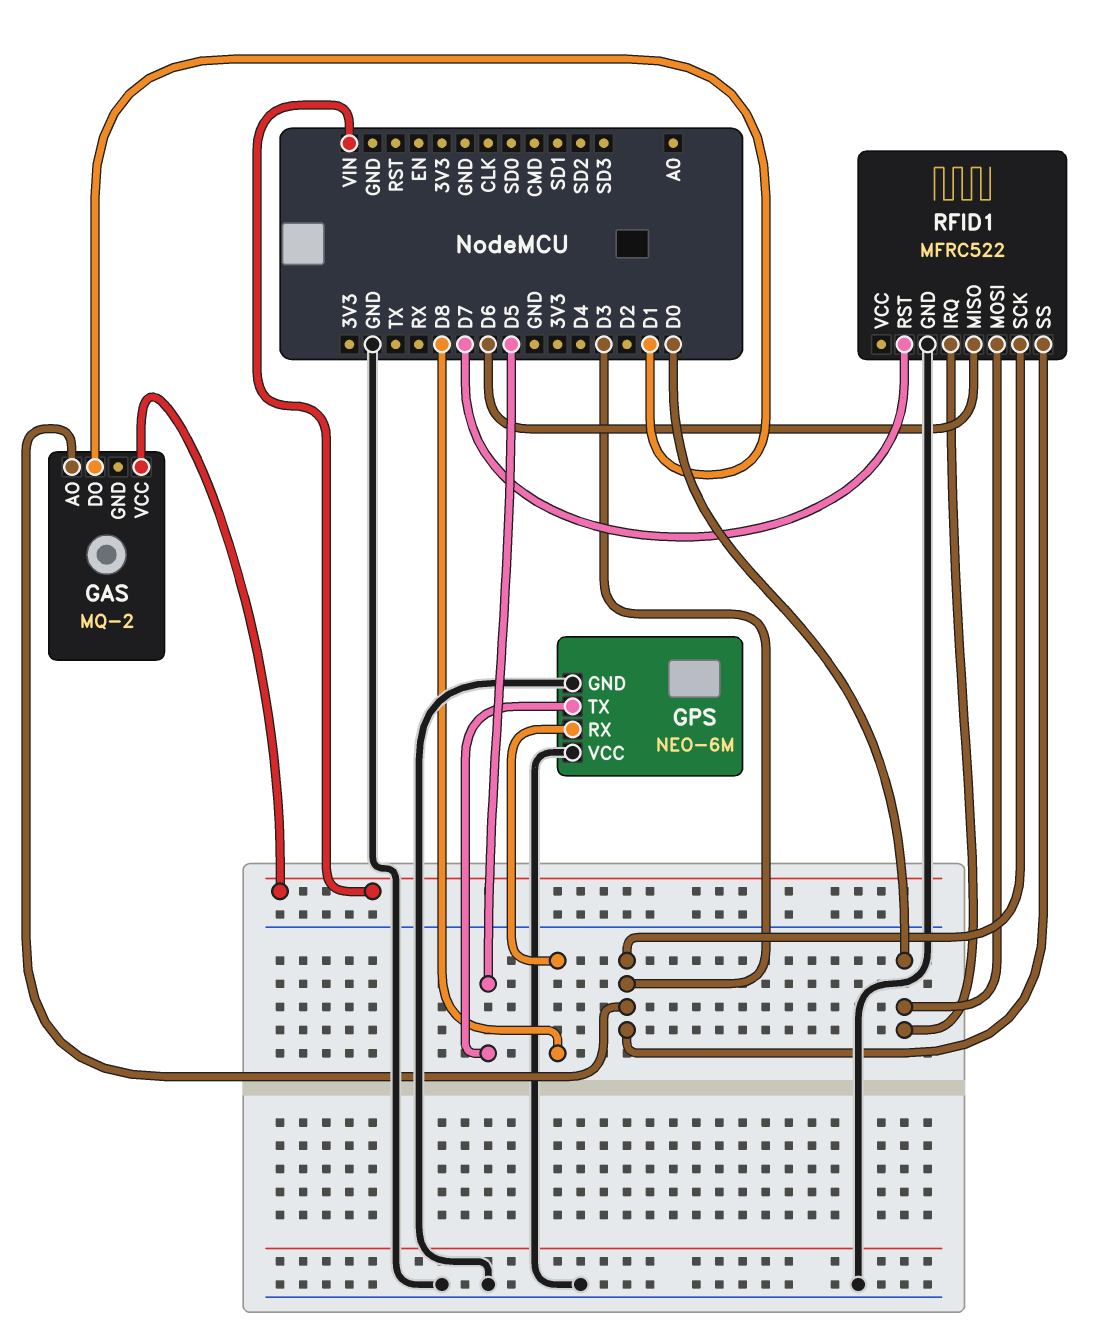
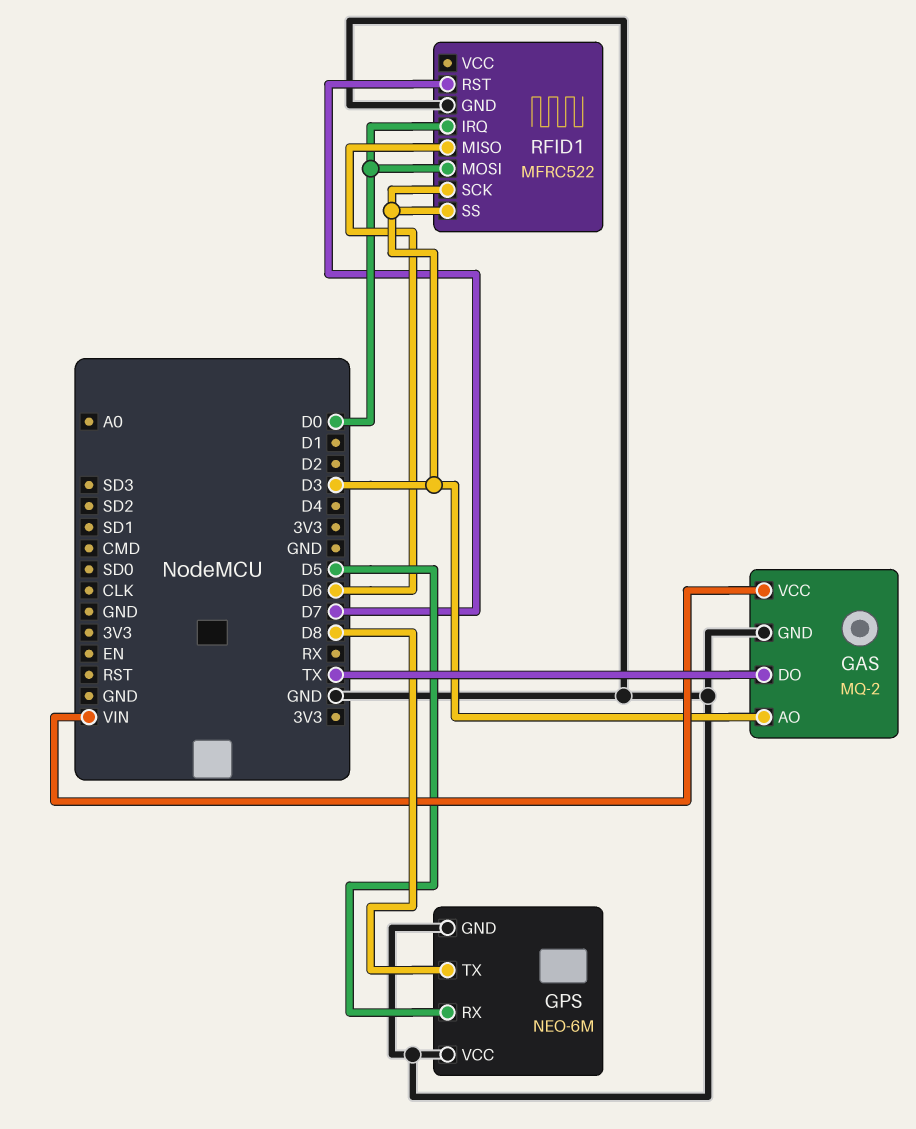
GAS pin DO: D1 -> TX
GAS pin GND: none -> GND
GPS pin RX: D8 -> D5
GPS pin TX: D5 -> D8

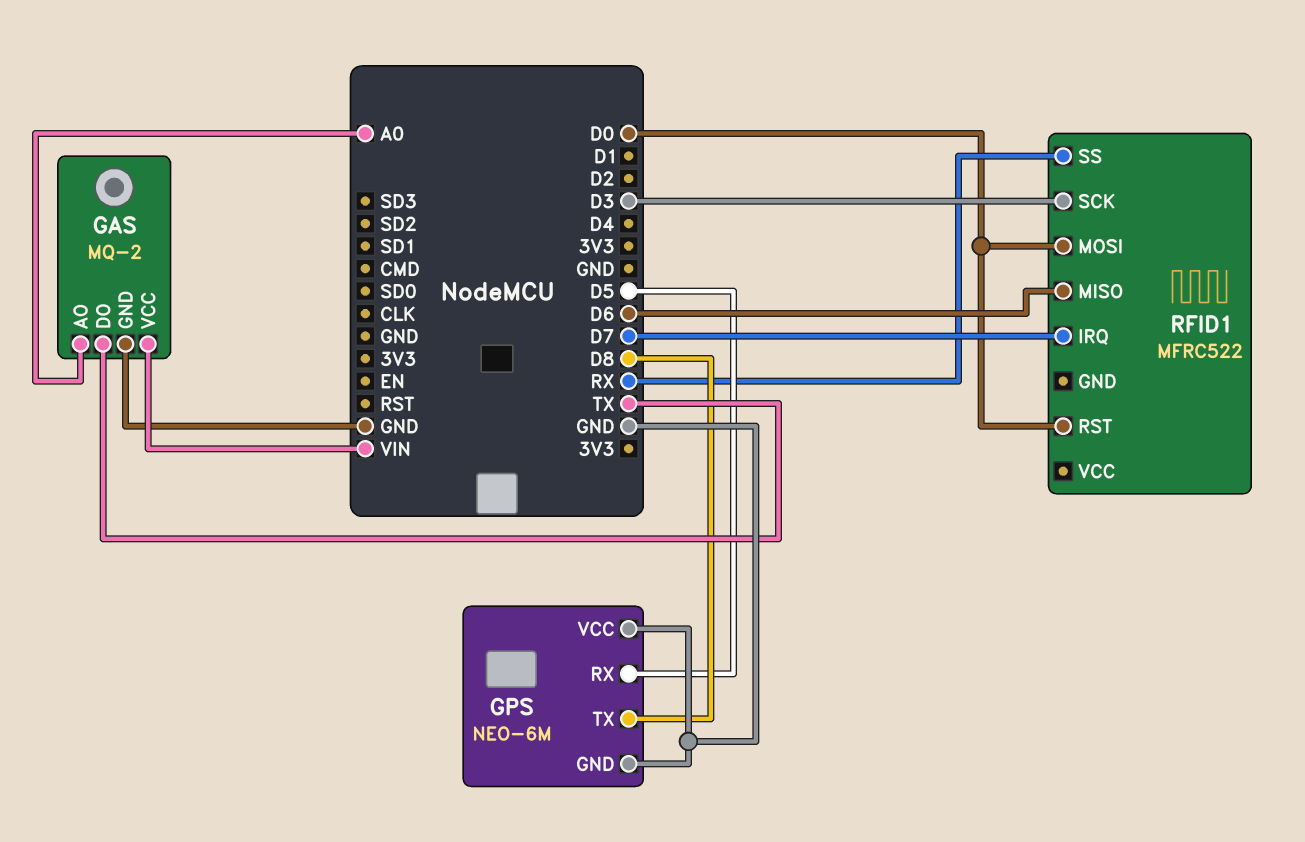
GAS pin AO: D3 -> A0
RFID1 pin GND: GND -> none
RFID1 pin IRQ: D0 -> D7
RFID1 pin RST: D7 -> D0
RFID1 pin SS: D3 -> RX

